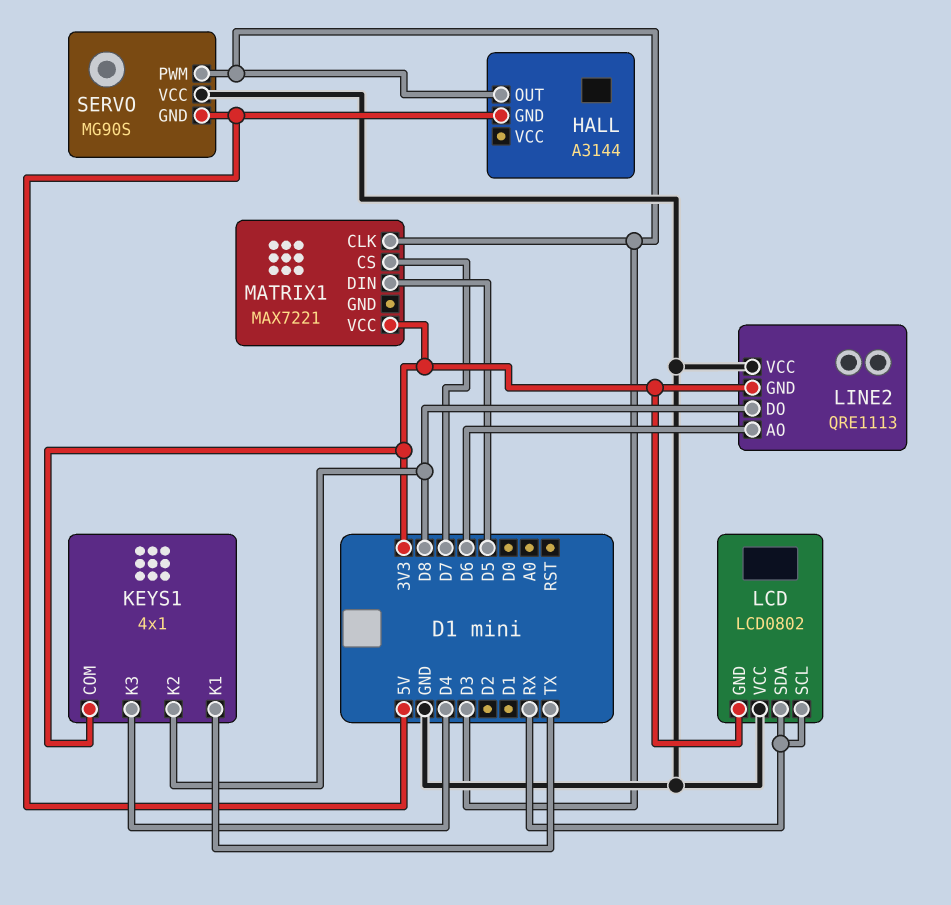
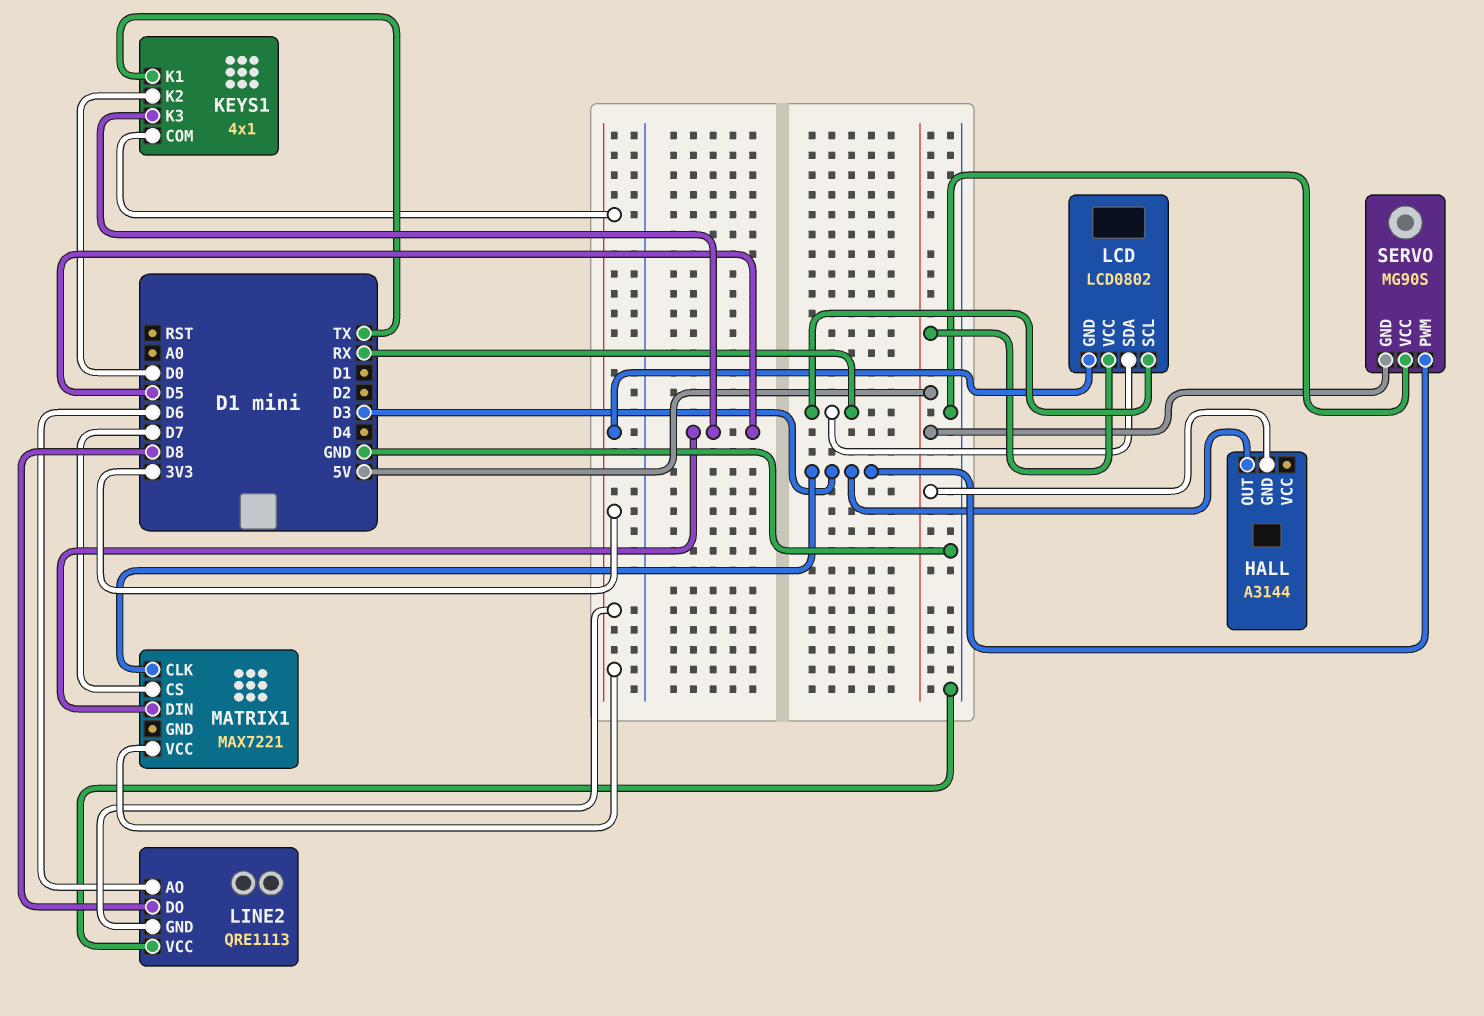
KEYS1 pin K2: D8 -> D0
KEYS1 pin K3: D4 -> D5
LCD pin VCC: GND -> 5V

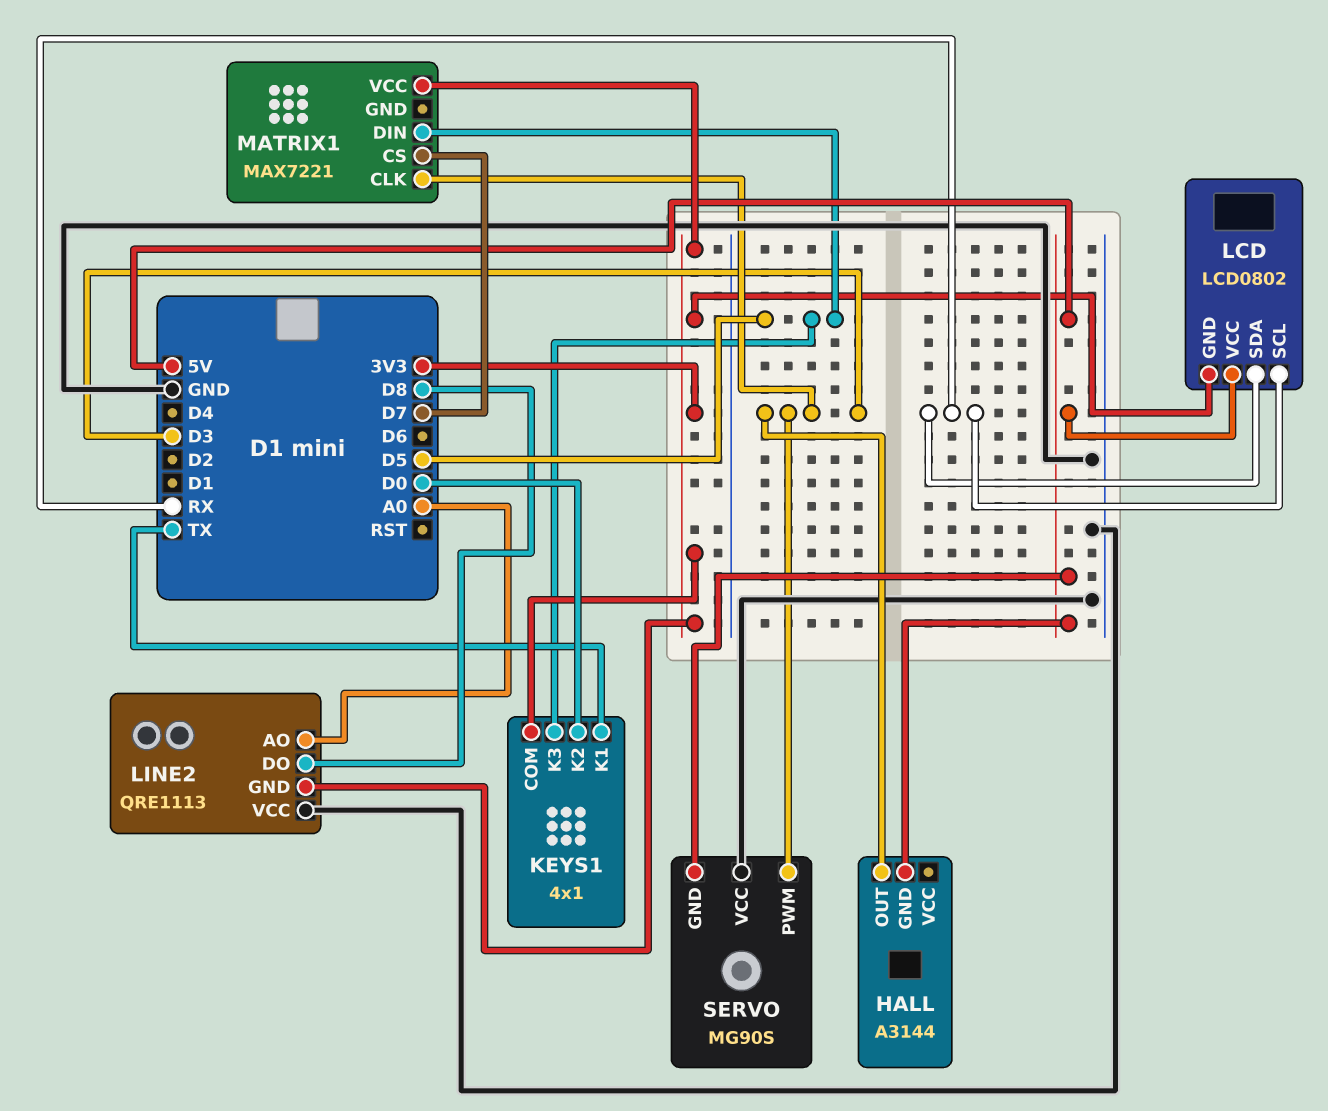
LINE2 pin AO: D6 -> A0

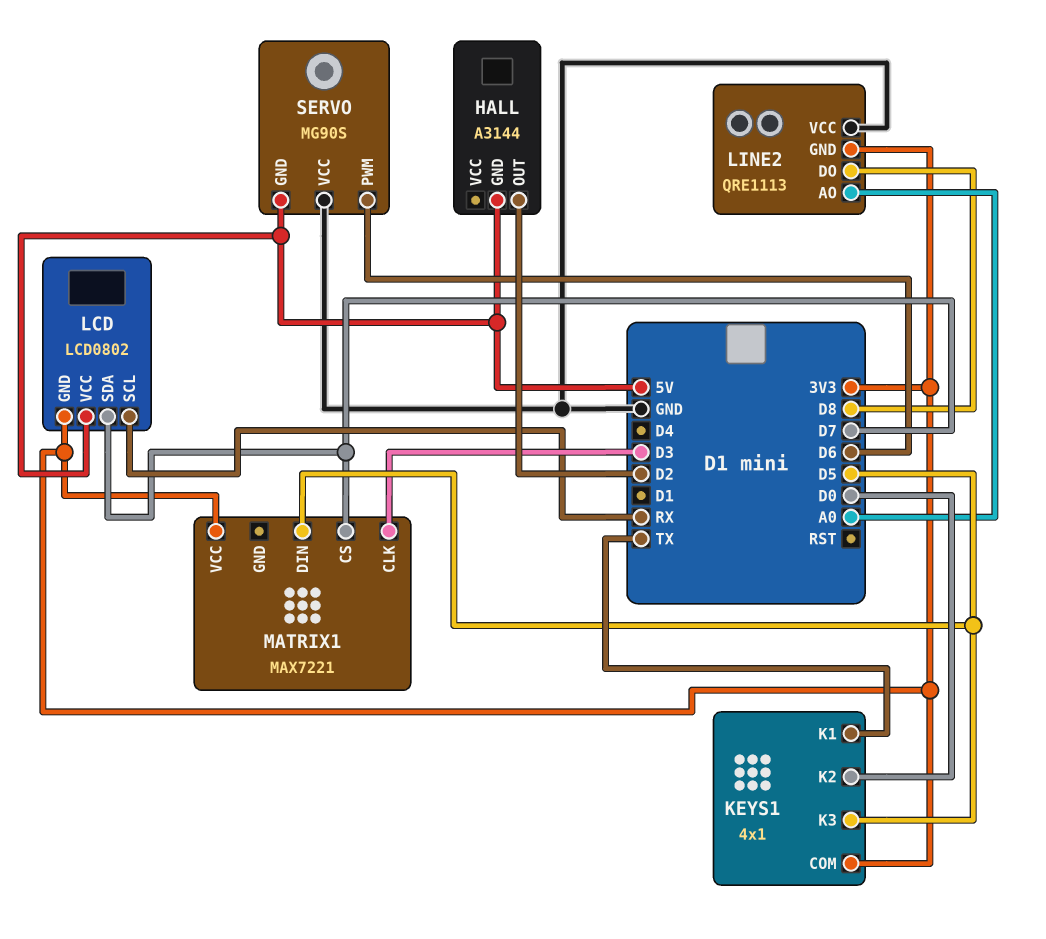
HALL pin OUT: D3 -> D2
LCD pin SDA: RX -> D7
SERVO pin PWM: D3 -> D6

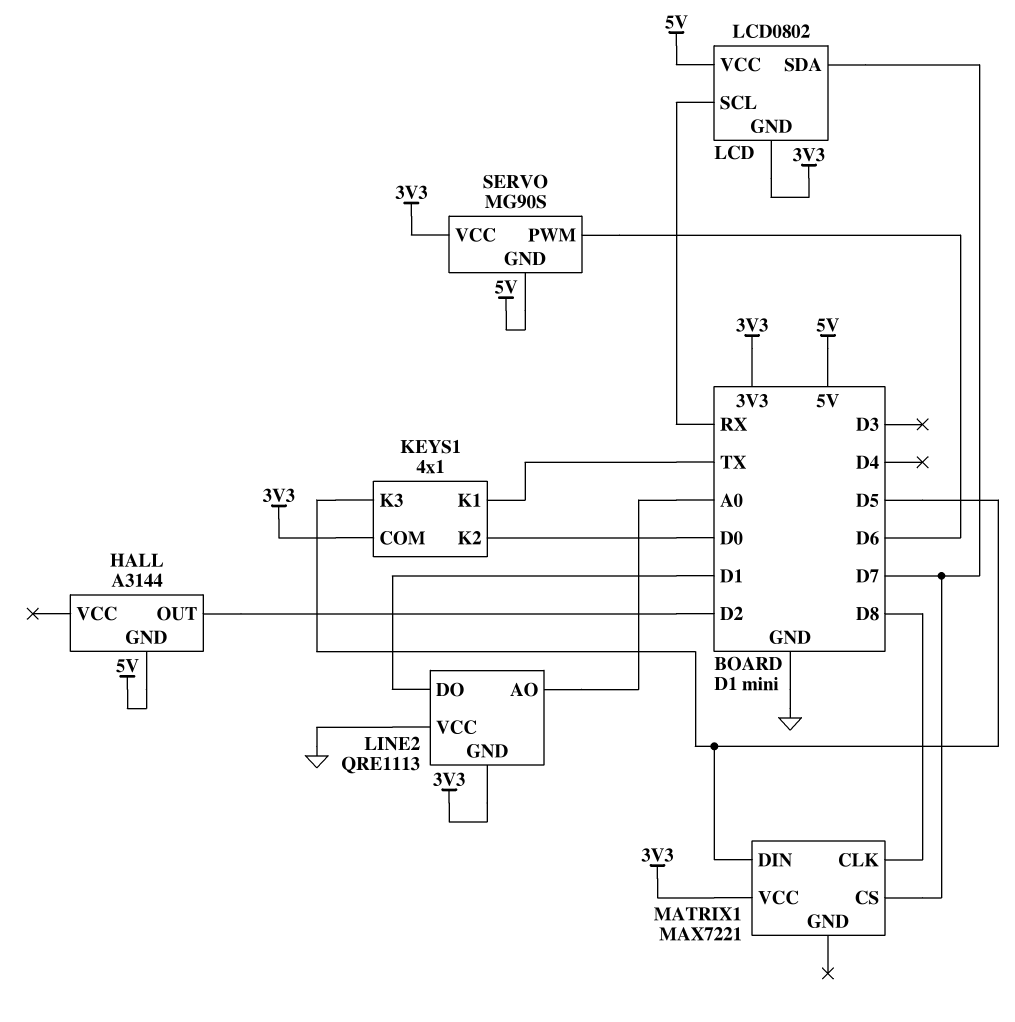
LINE2 pin DO: D8 -> D1
MATRIX1 pin CLK: D3 -> D8
SERVO pin VCC: GND -> 3V3

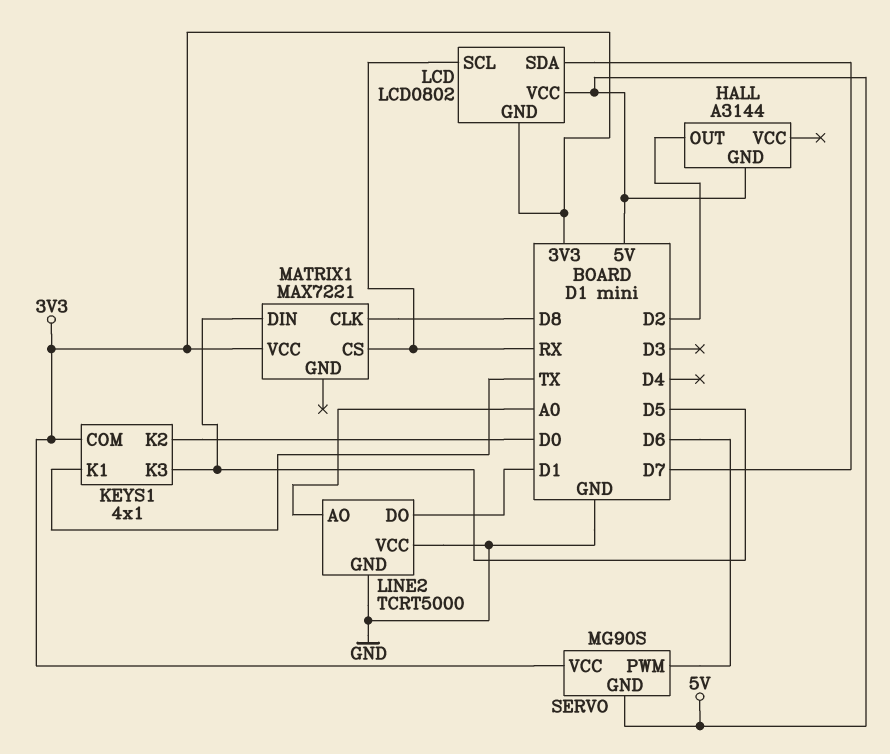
LINE2: QRE1113 -> TCRT5000
LINE2 pin GND: 3V3 -> GND
MATRIX1 pin CS: D7 -> RX

